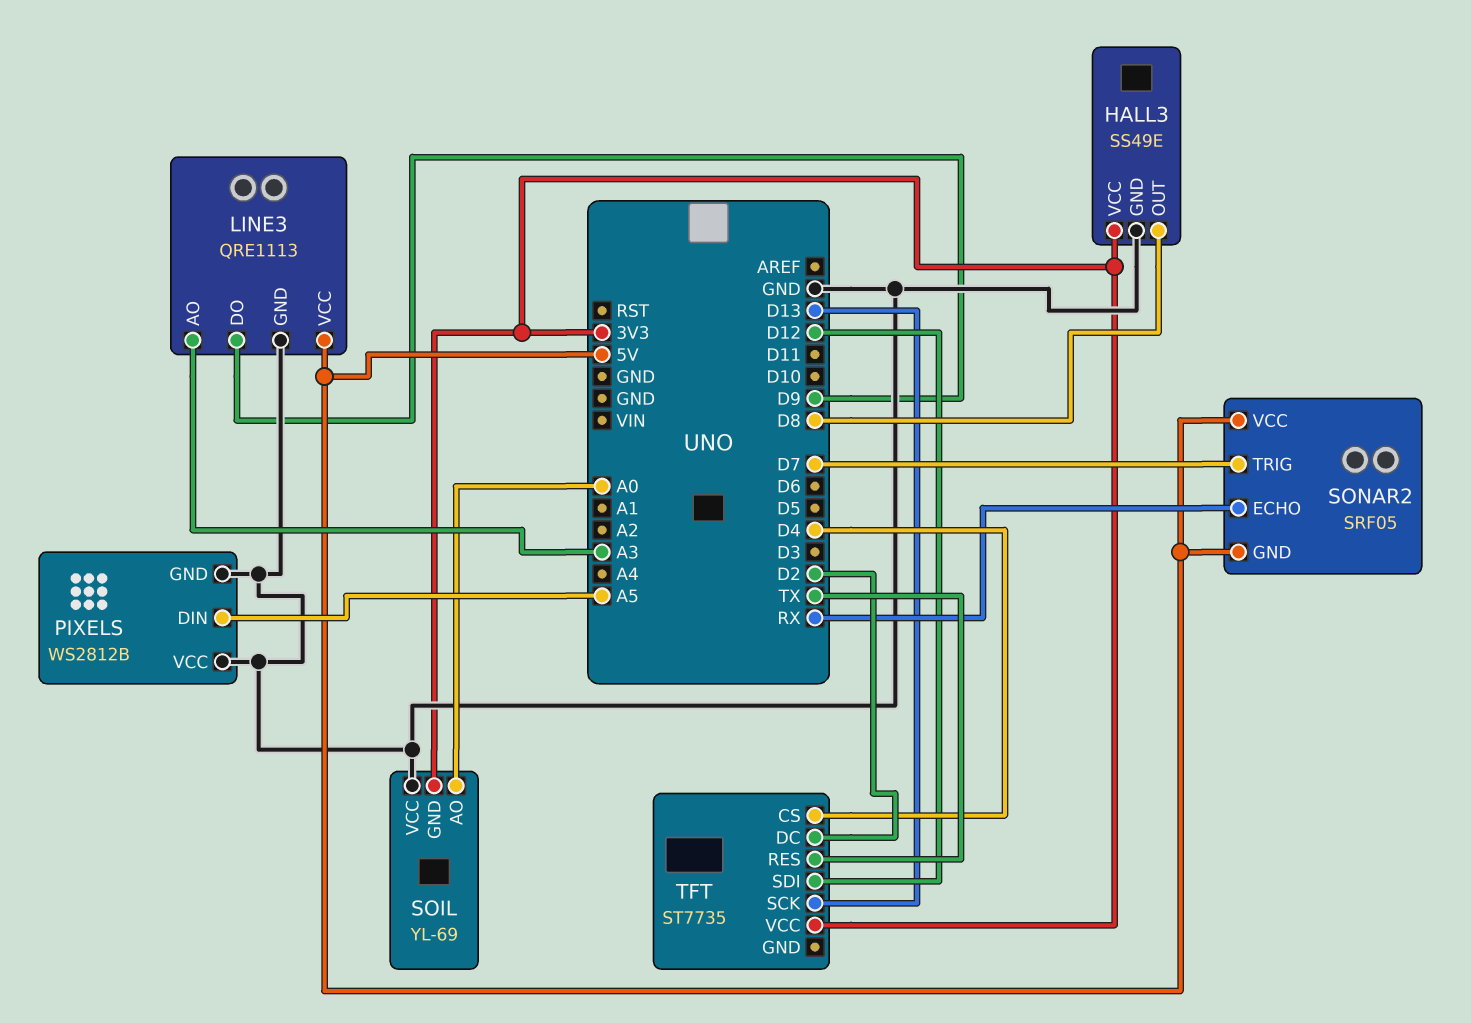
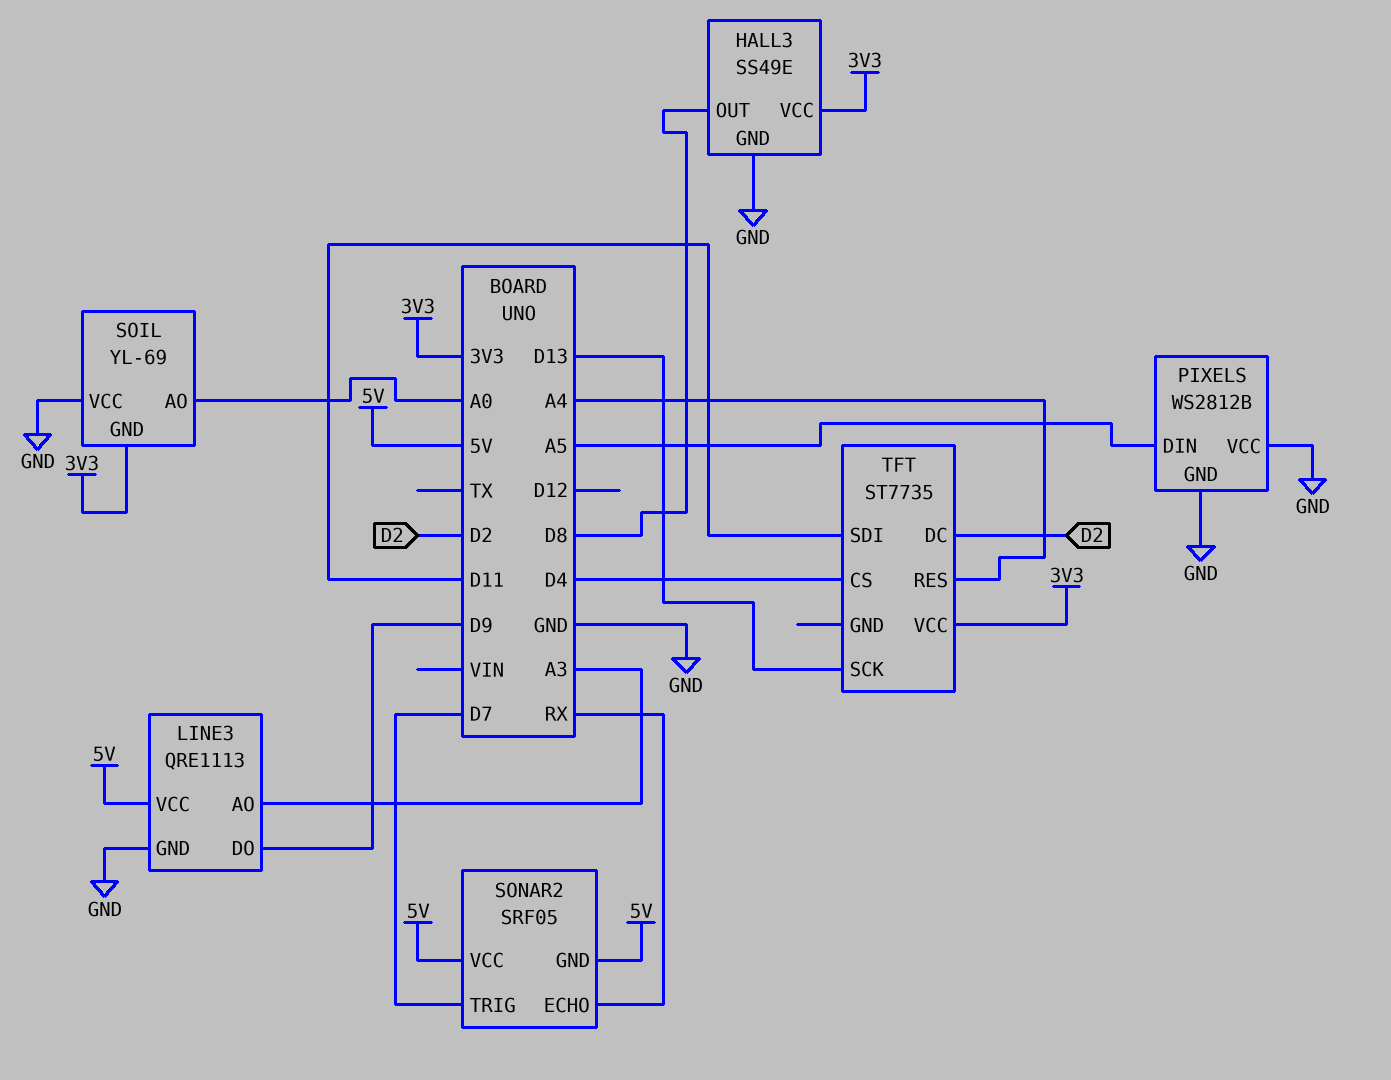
TFT pin RES: TX -> A4
TFT pin SDI: D12 -> D11

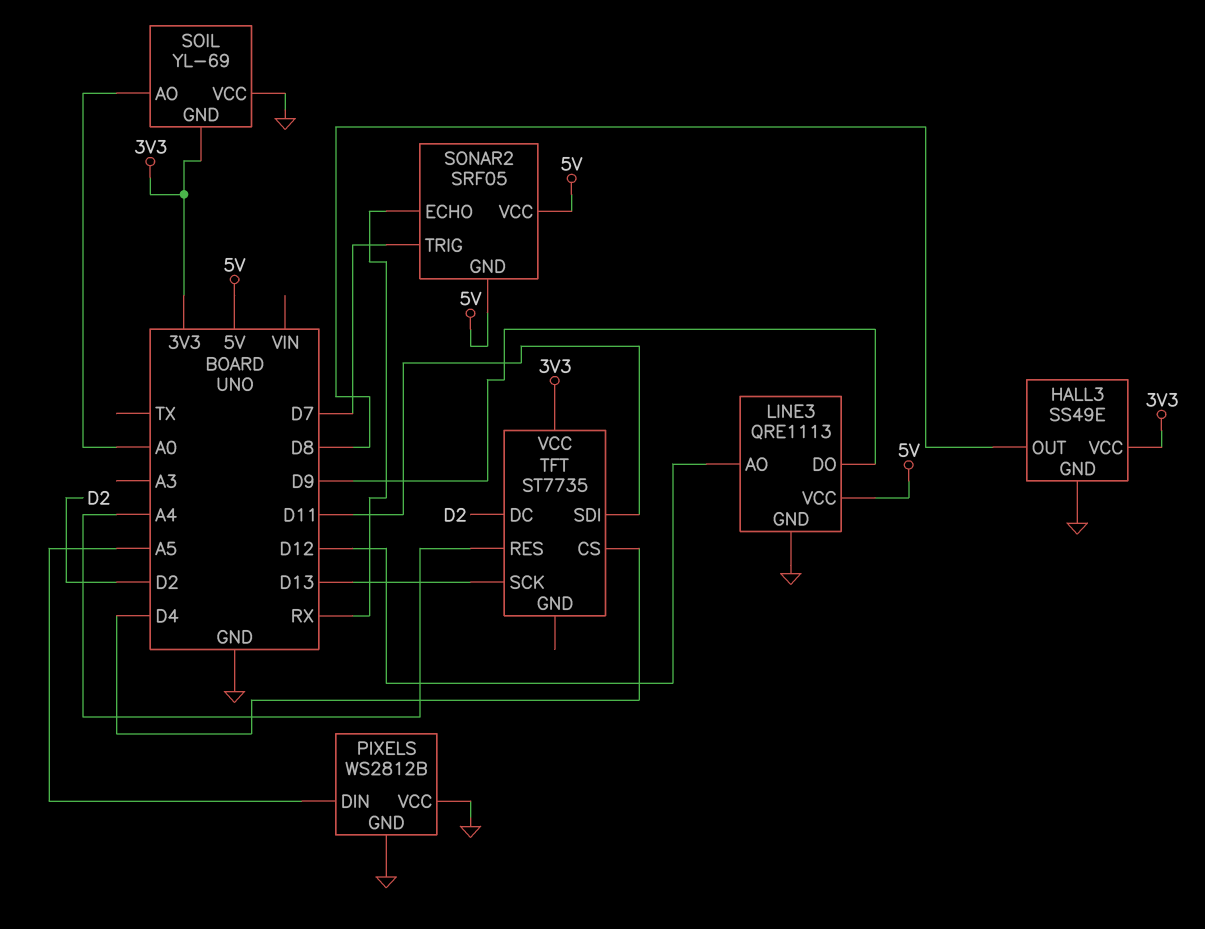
LINE3 pin AO: A3 -> D12

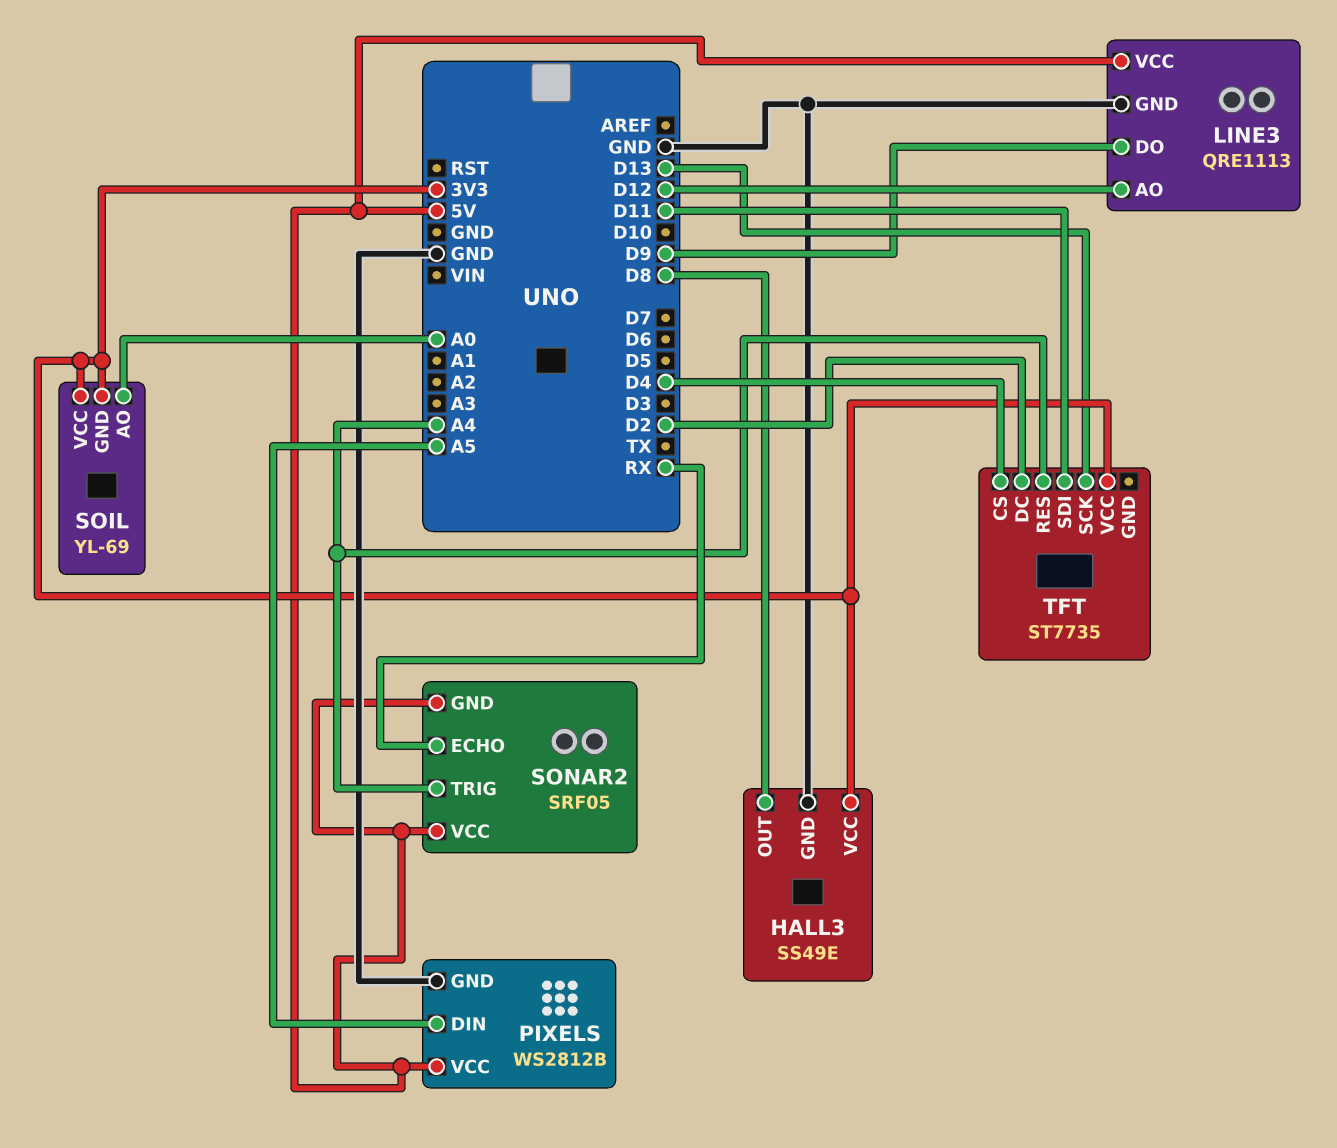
PIXELS pin VCC: GND -> 5V
SOIL pin VCC: GND -> 3V3
SONAR2 pin TRIG: D7 -> A4

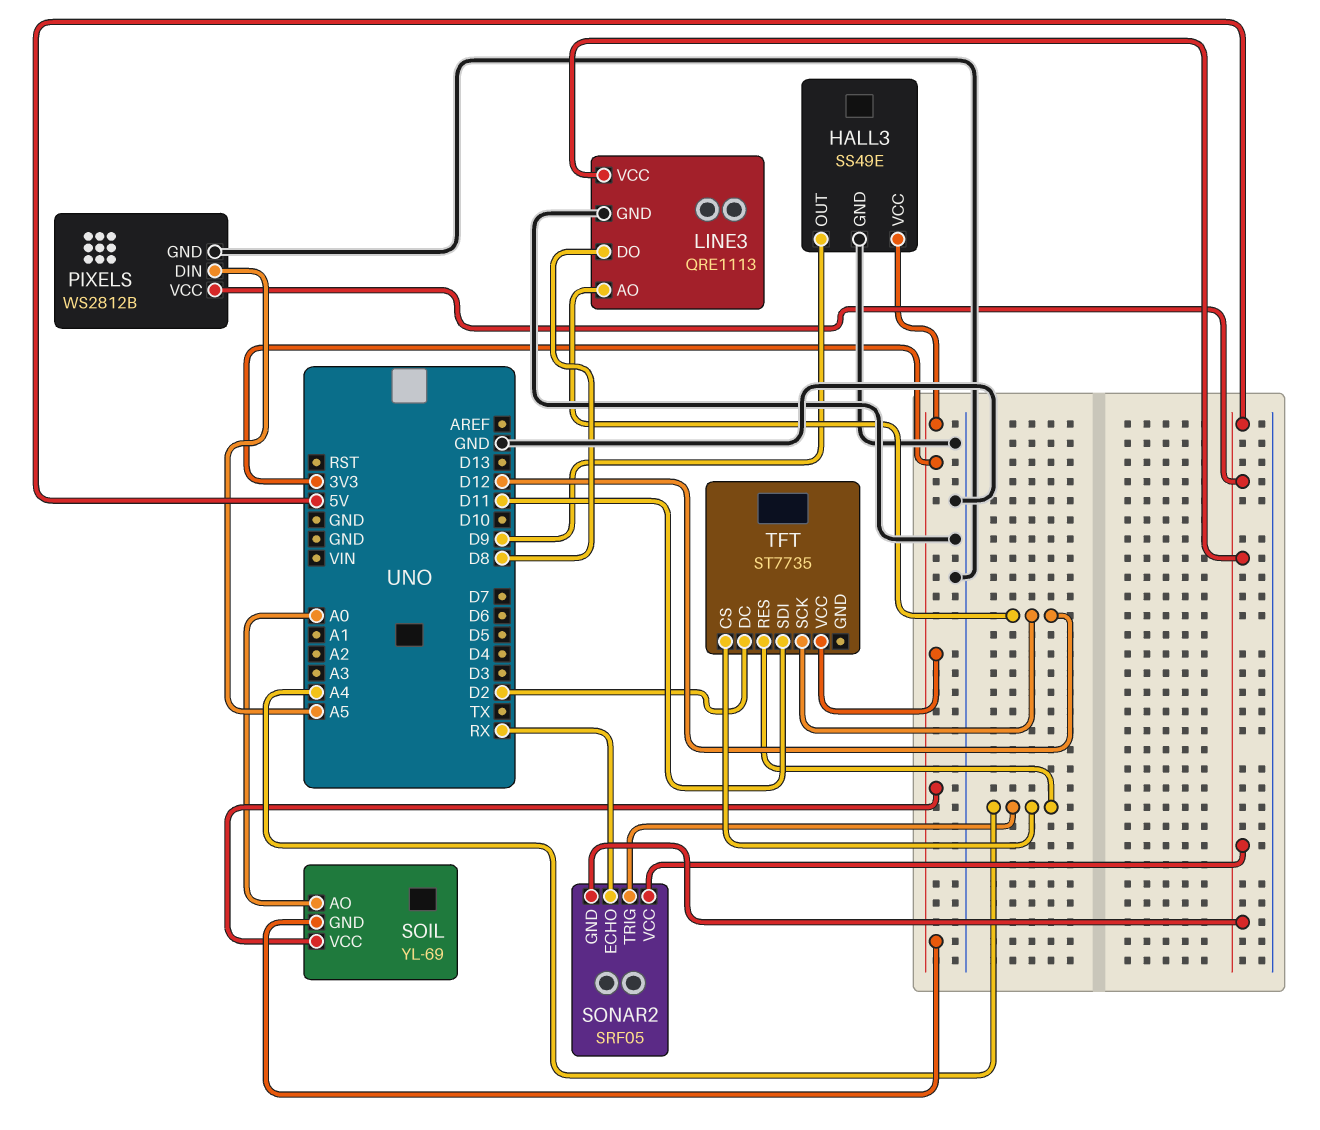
HALL3 pin OUT: D8 -> D9
LINE3 pin DO: D9 -> D8
TFT pin CS: D4 -> A4
TFT pin SCK: D13 -> D12

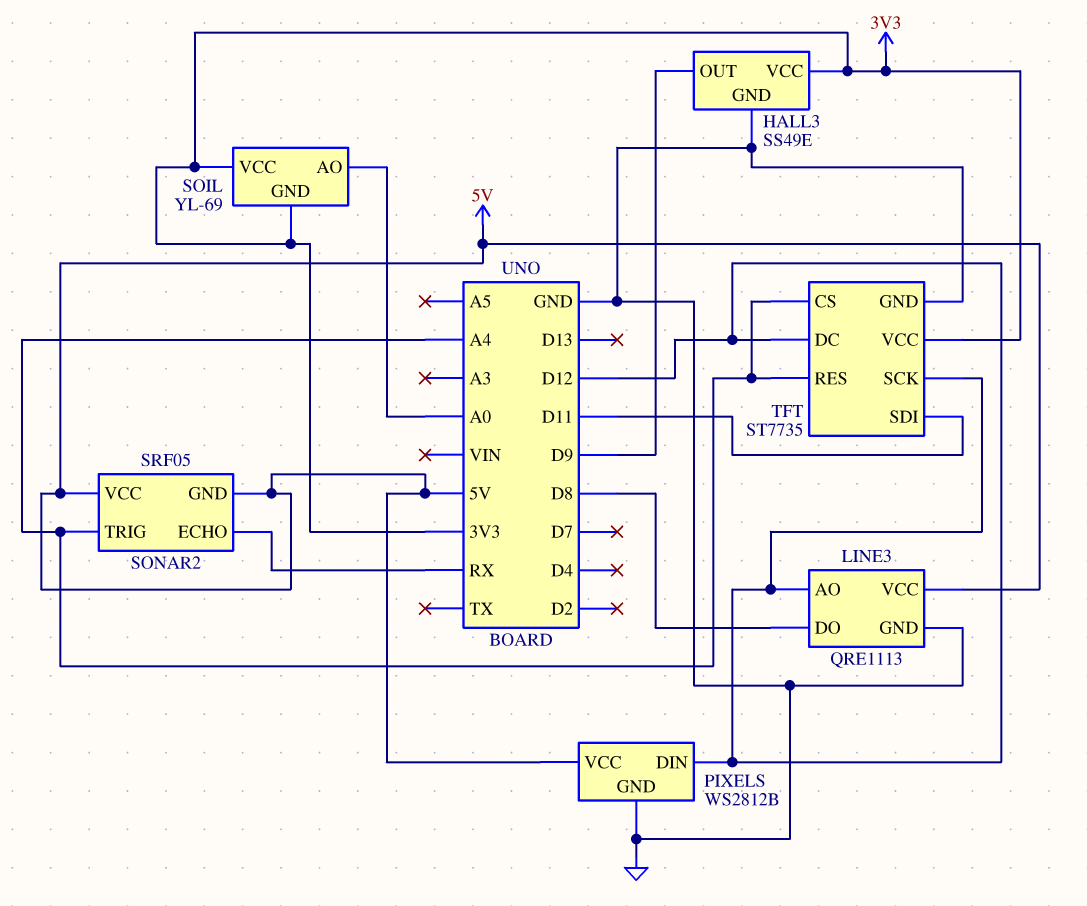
PIXELS pin DIN: A5 -> D12
TFT pin DC: D2 -> D12
TFT pin GND: none -> GND

